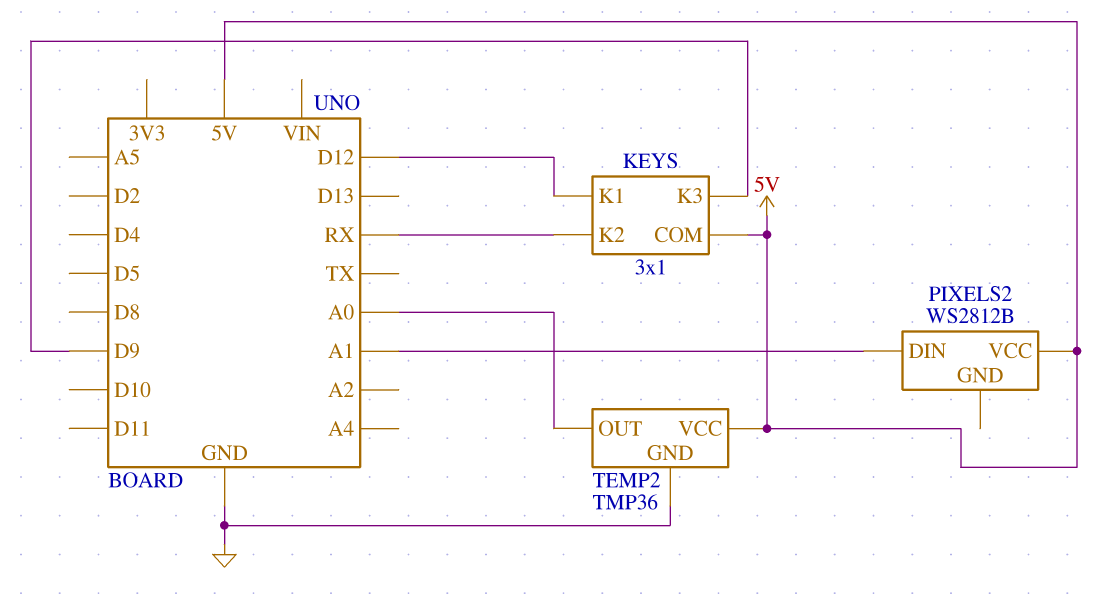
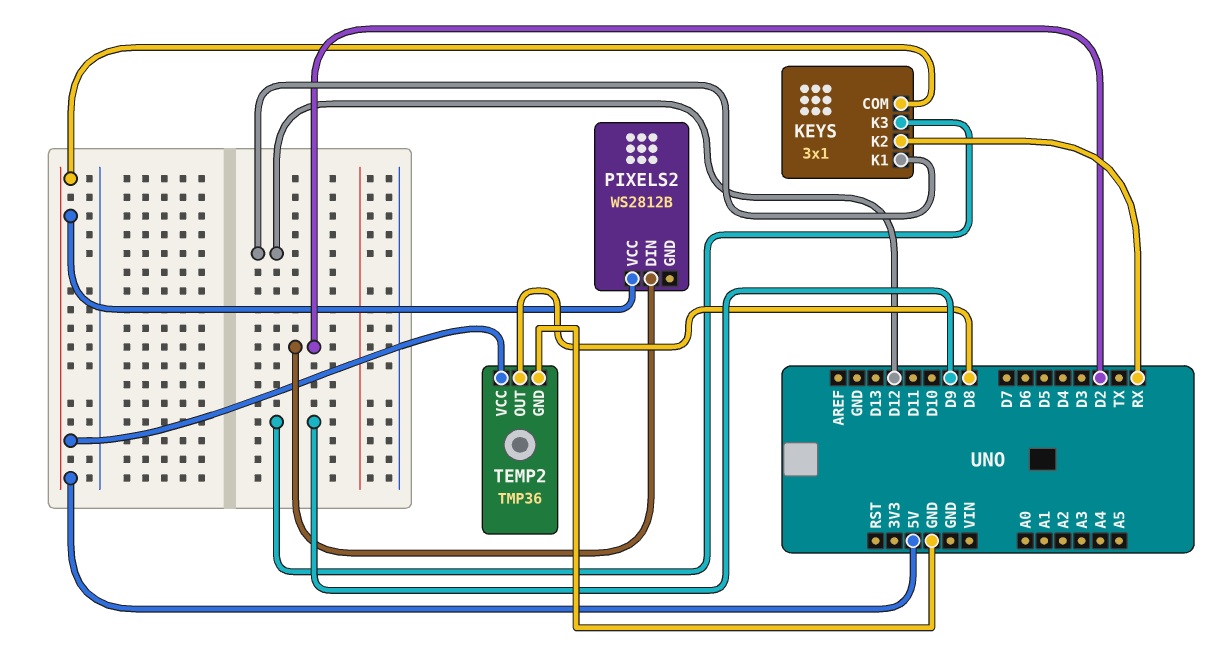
PIXELS2 pin DIN: A1 -> D2
TEMP2 pin OUT: A0 -> D8

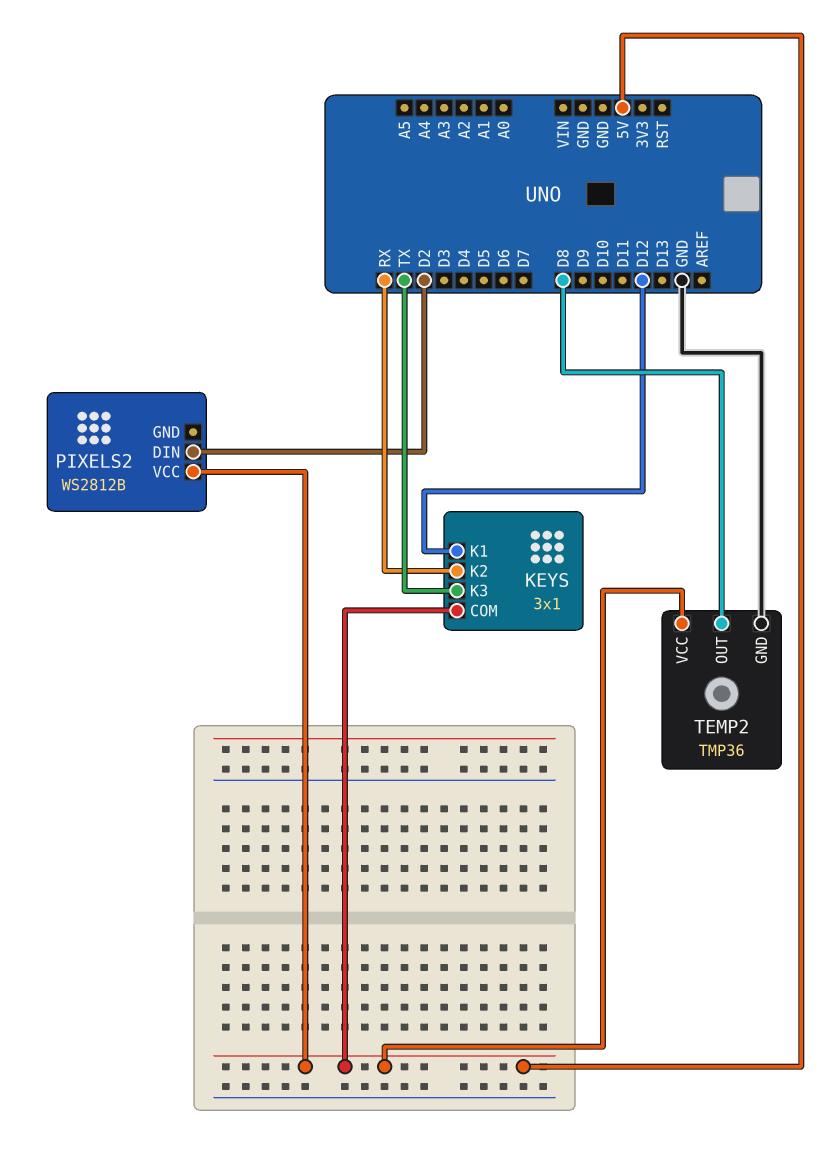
KEYS pin K3: D9 -> TX

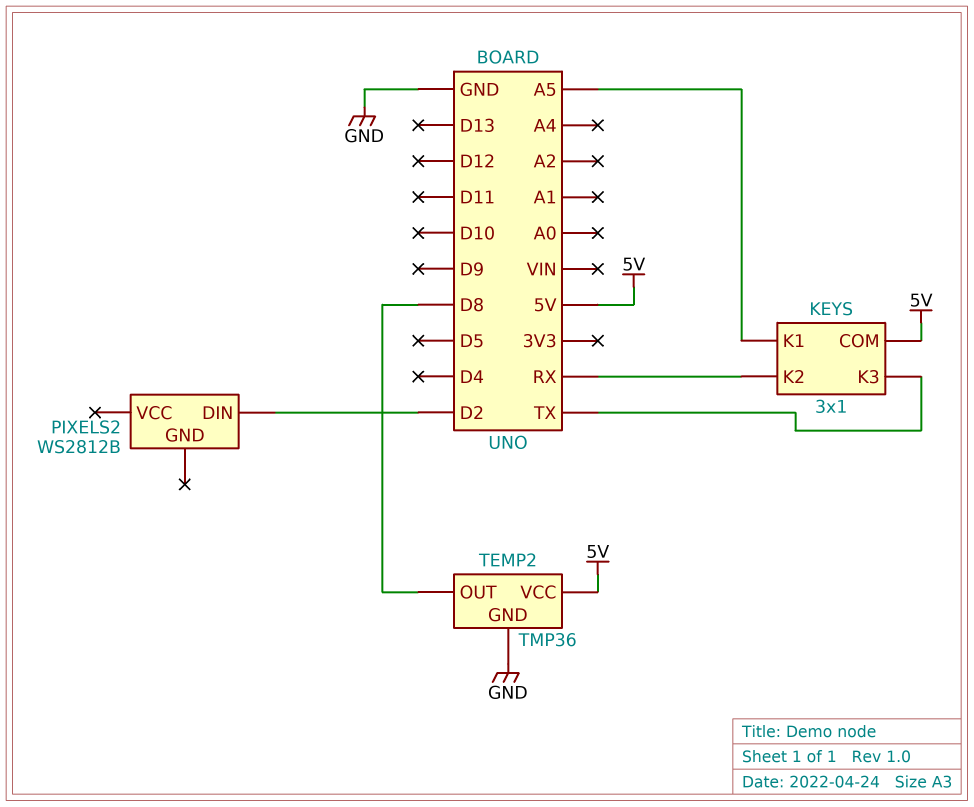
KEYS pin K1: D12 -> A5
PIXELS2 pin VCC: 5V -> none

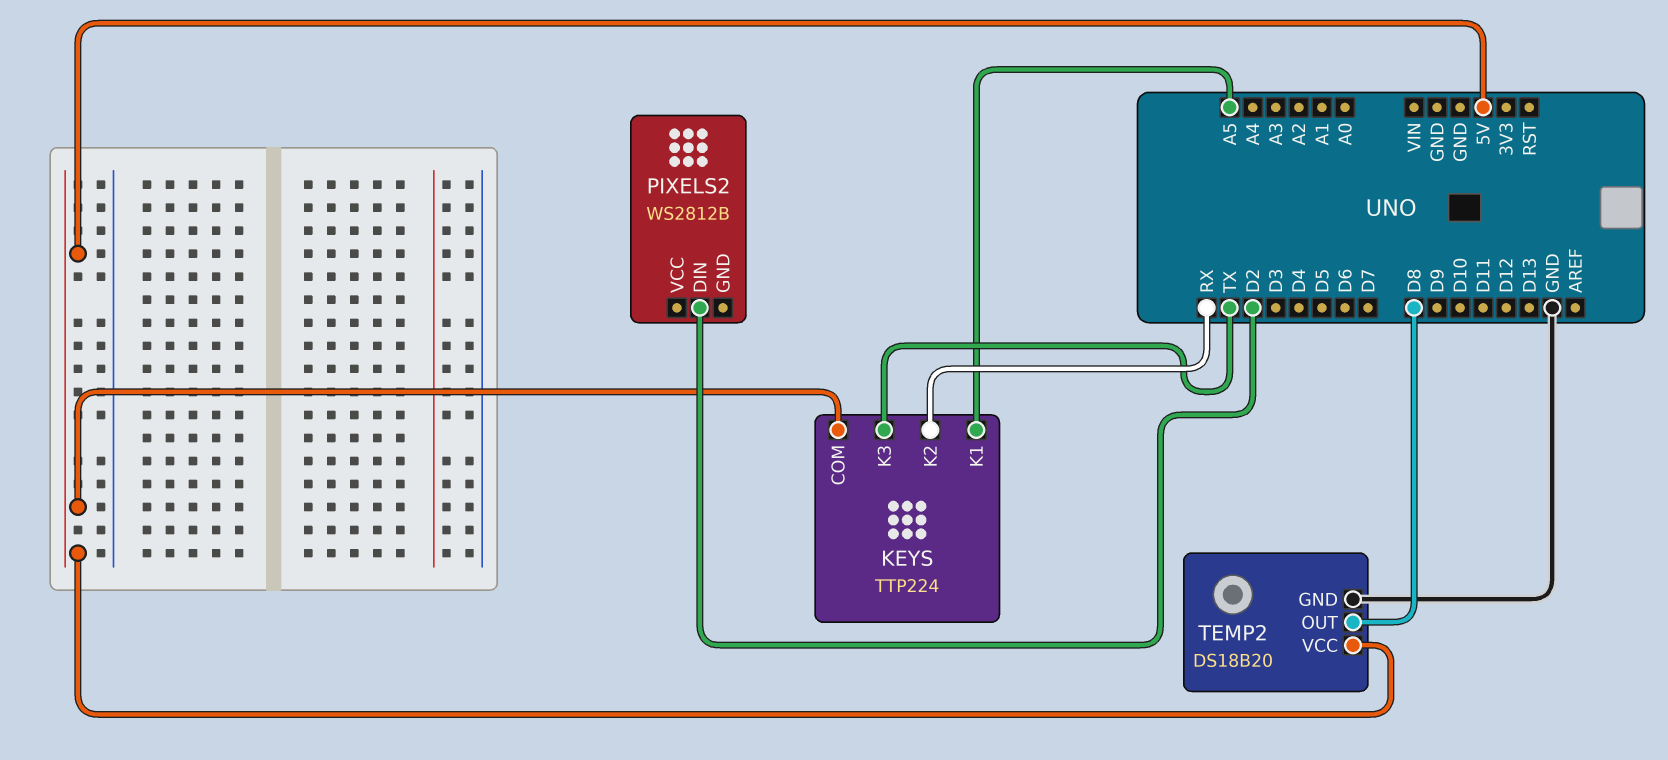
KEYS: 3x1 -> TTP224
TEMP2: TMP36 -> DS18B20

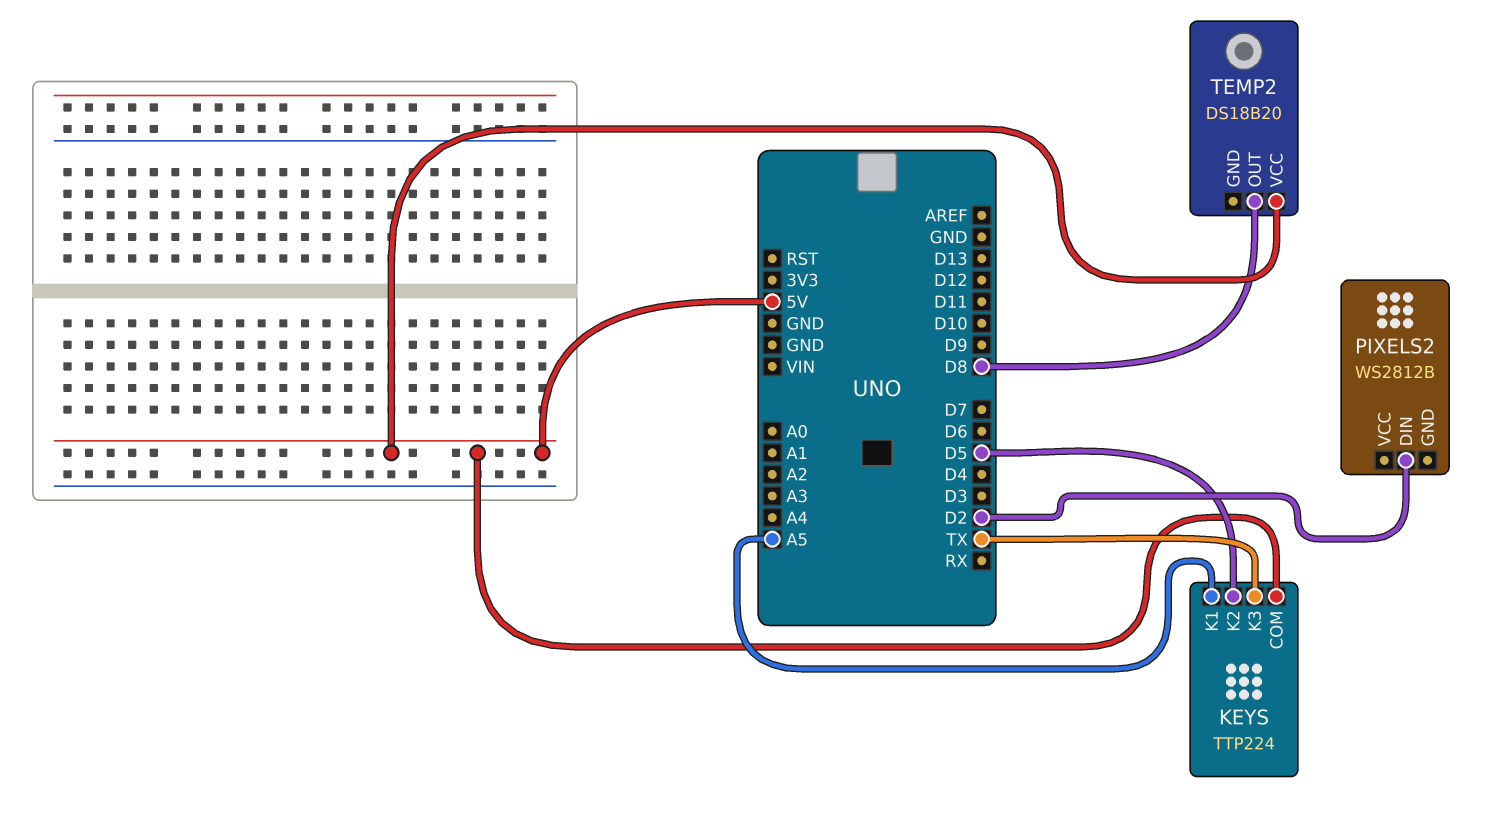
KEYS pin K2: RX -> D5
TEMP2 pin GND: GND -> none

